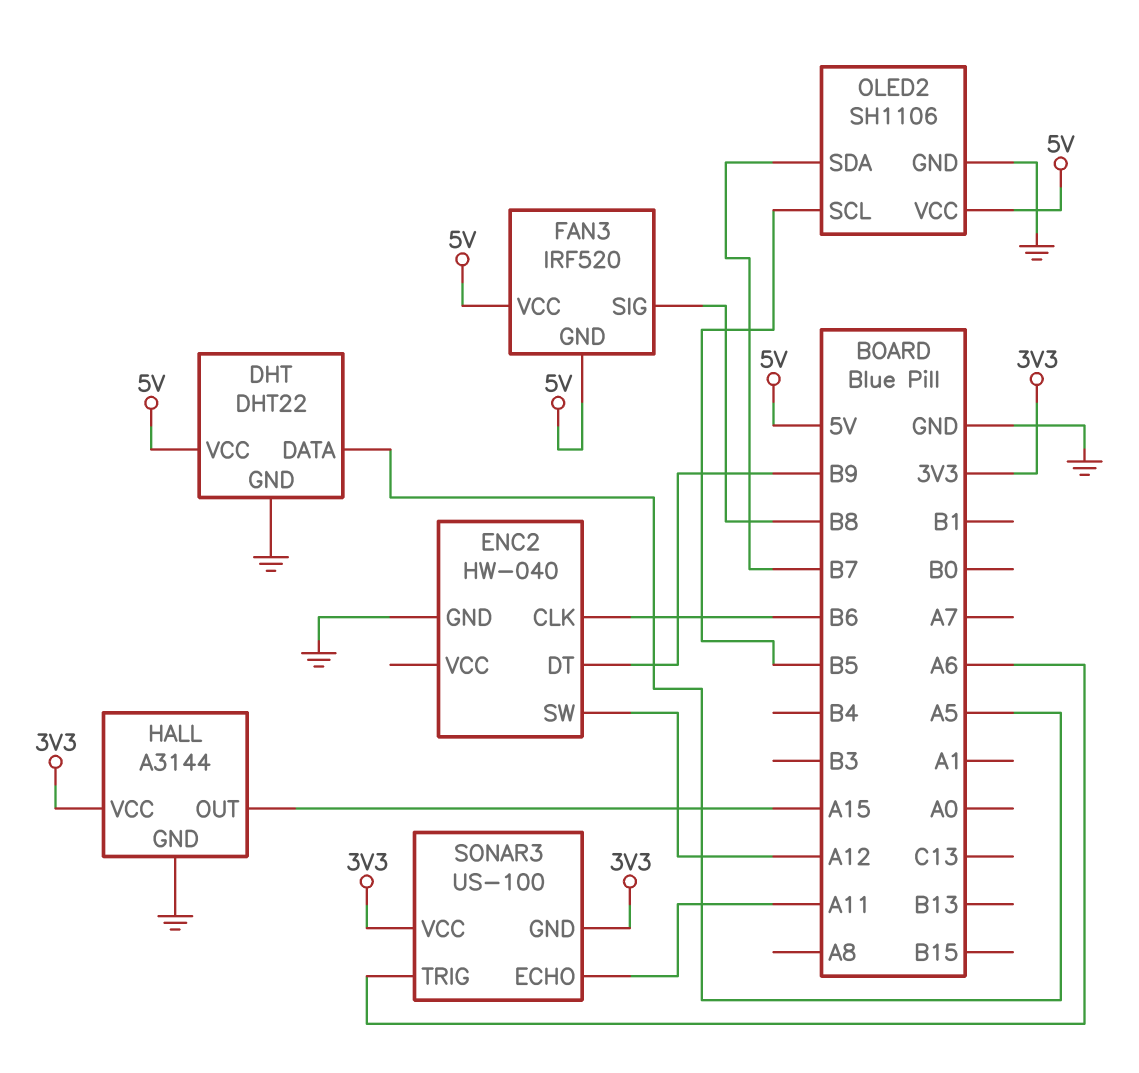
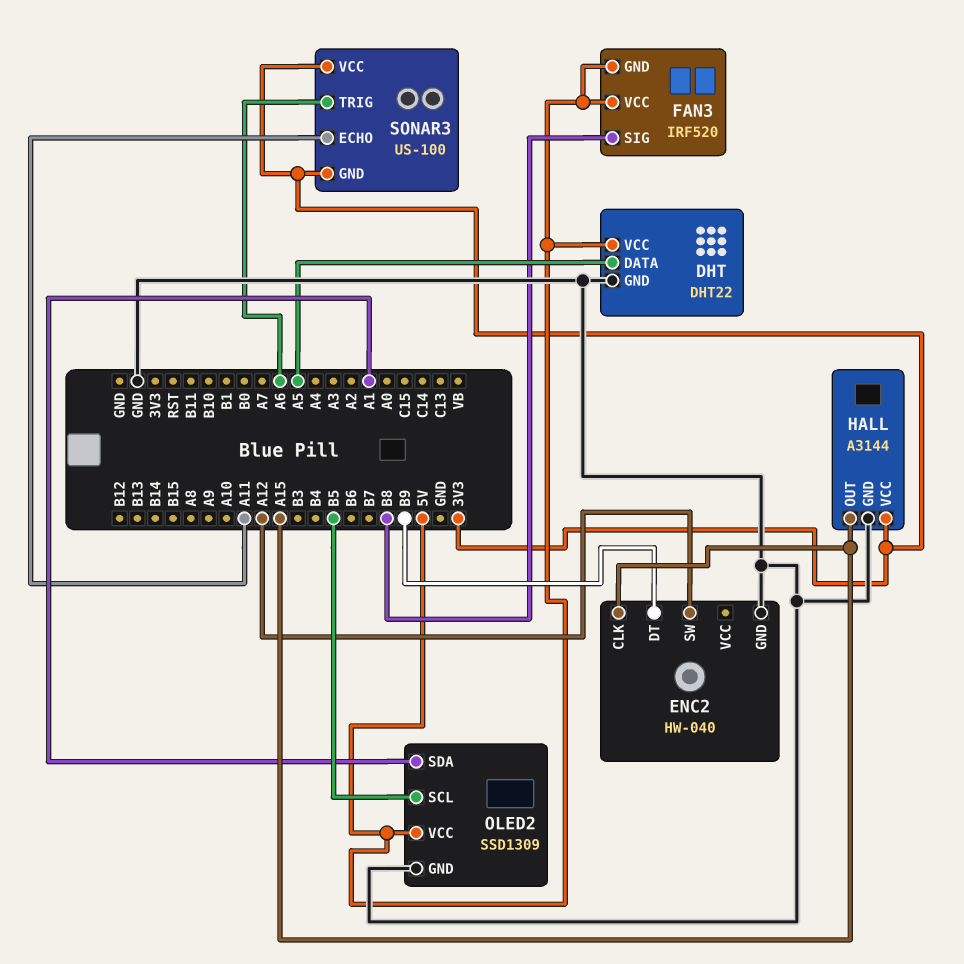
ENC2 pin CLK: B6 -> A15
OLED2: SH1106 -> SSD1309
OLED2 pin SDA: B7 -> A1

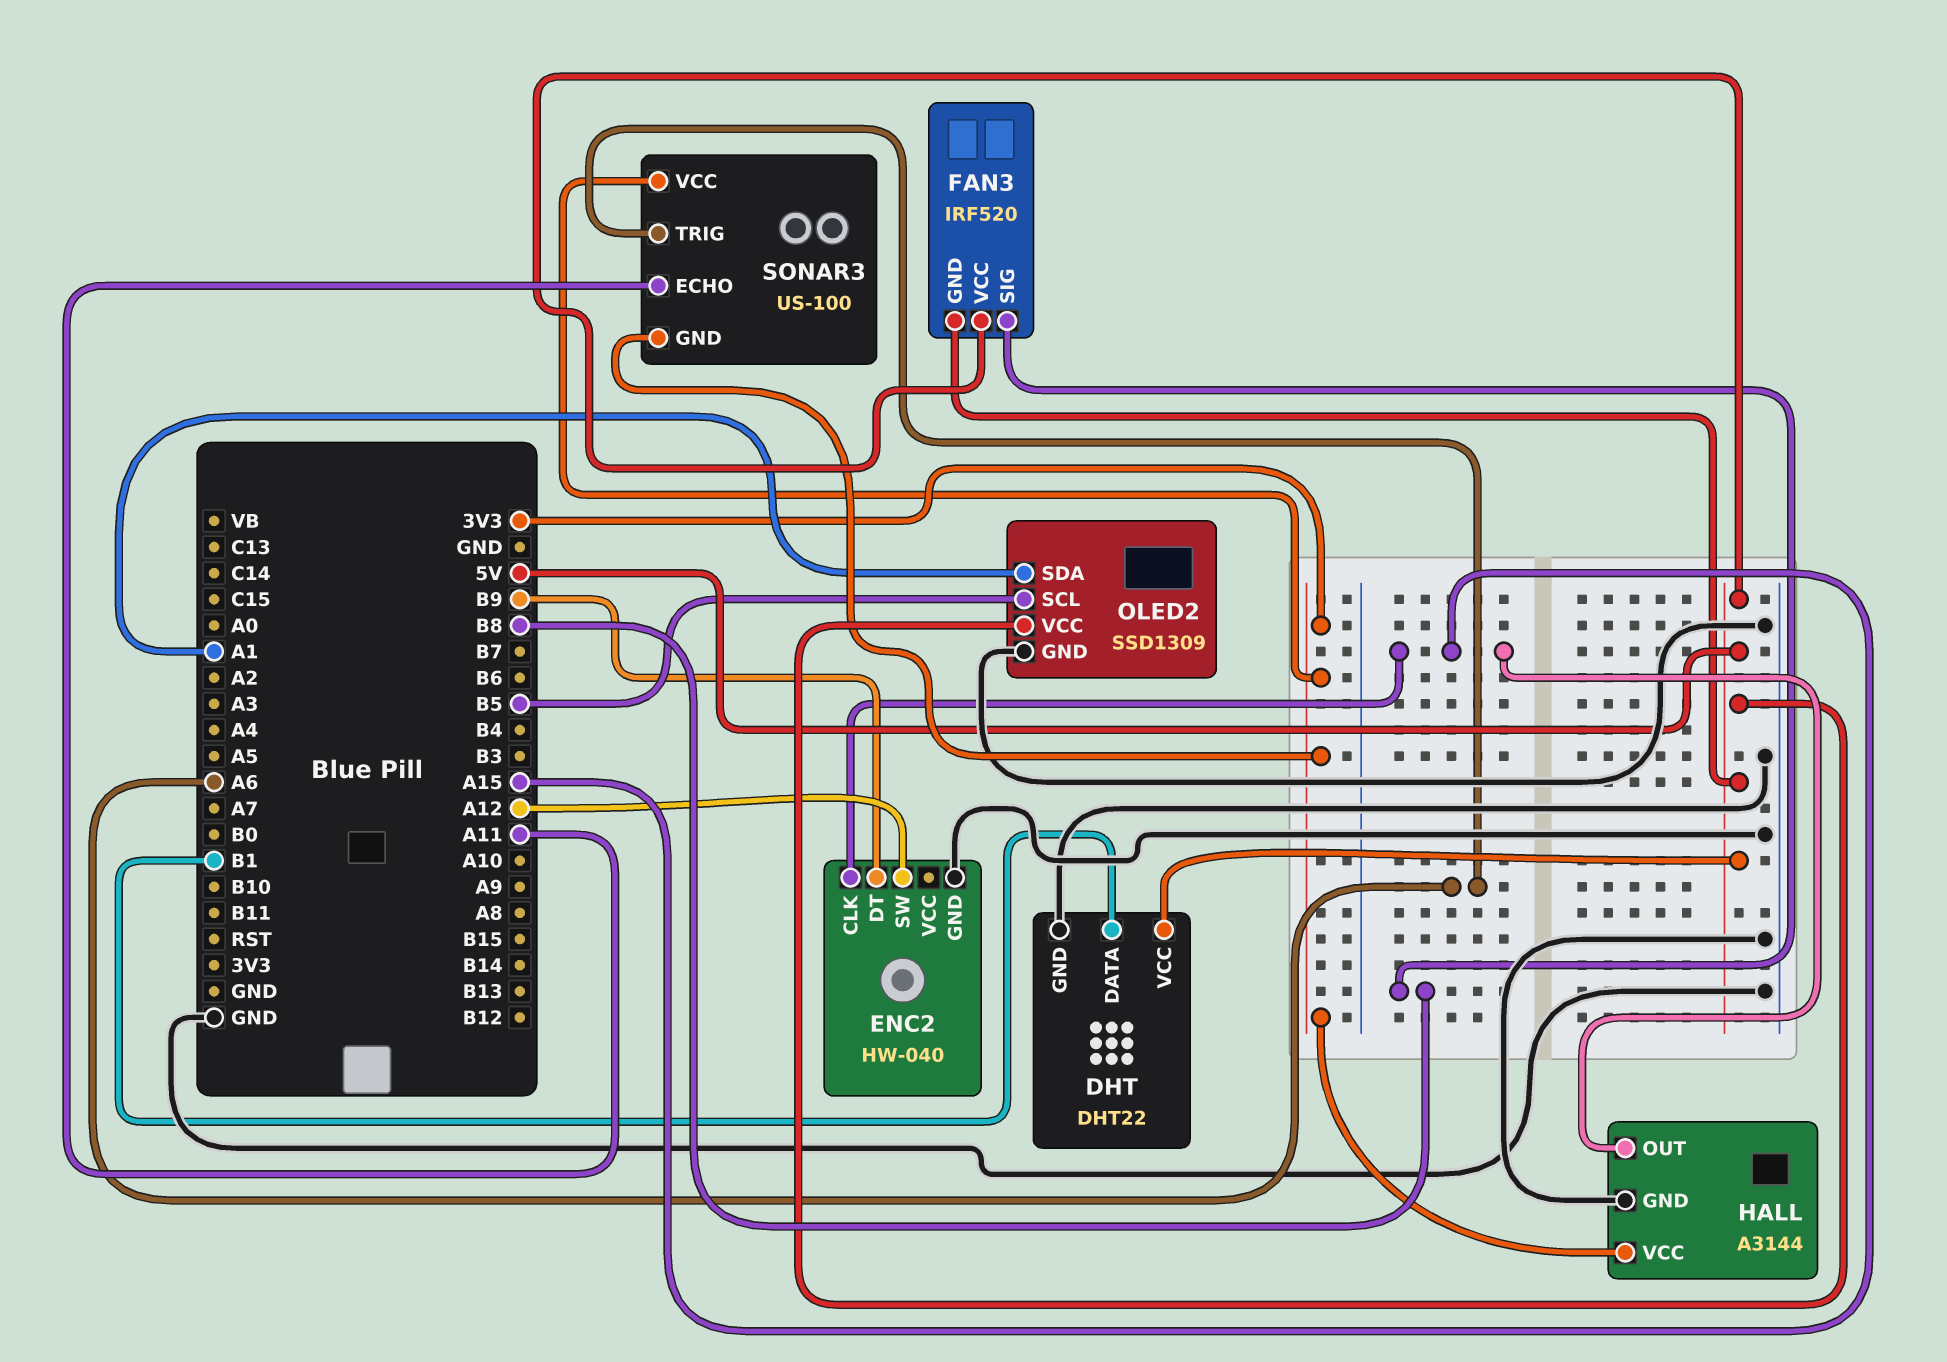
DHT pin DATA: A5 -> B1

